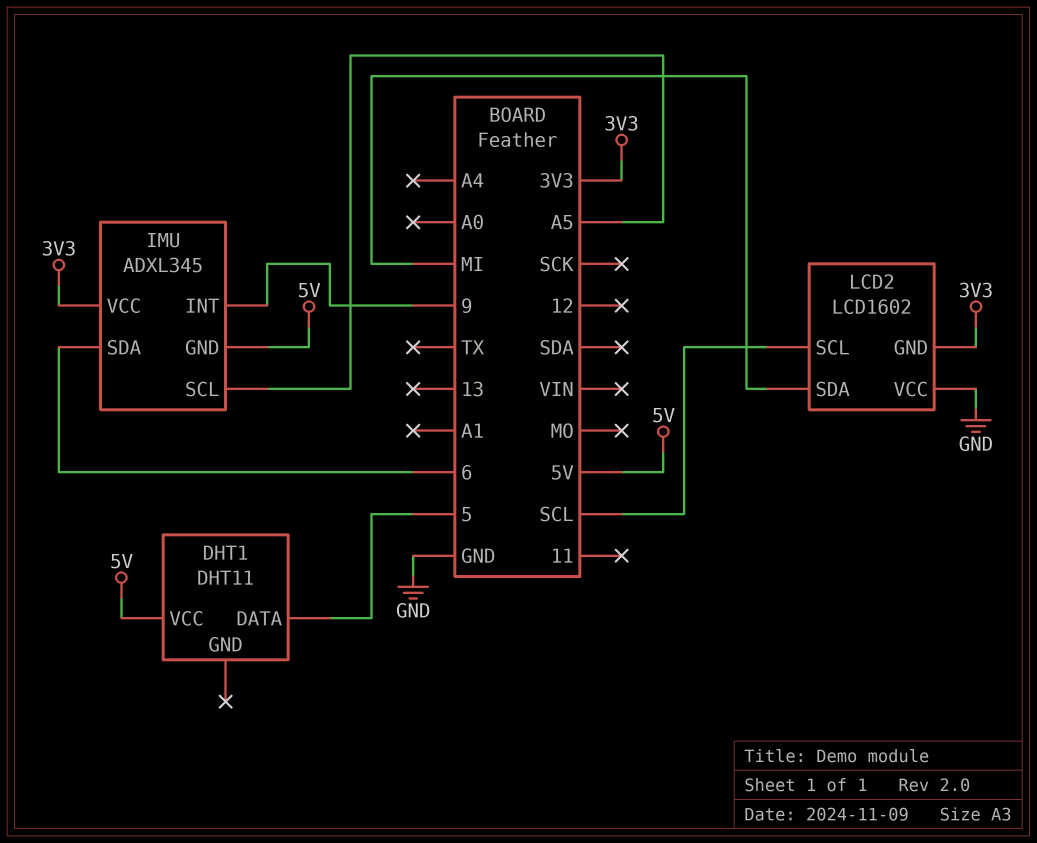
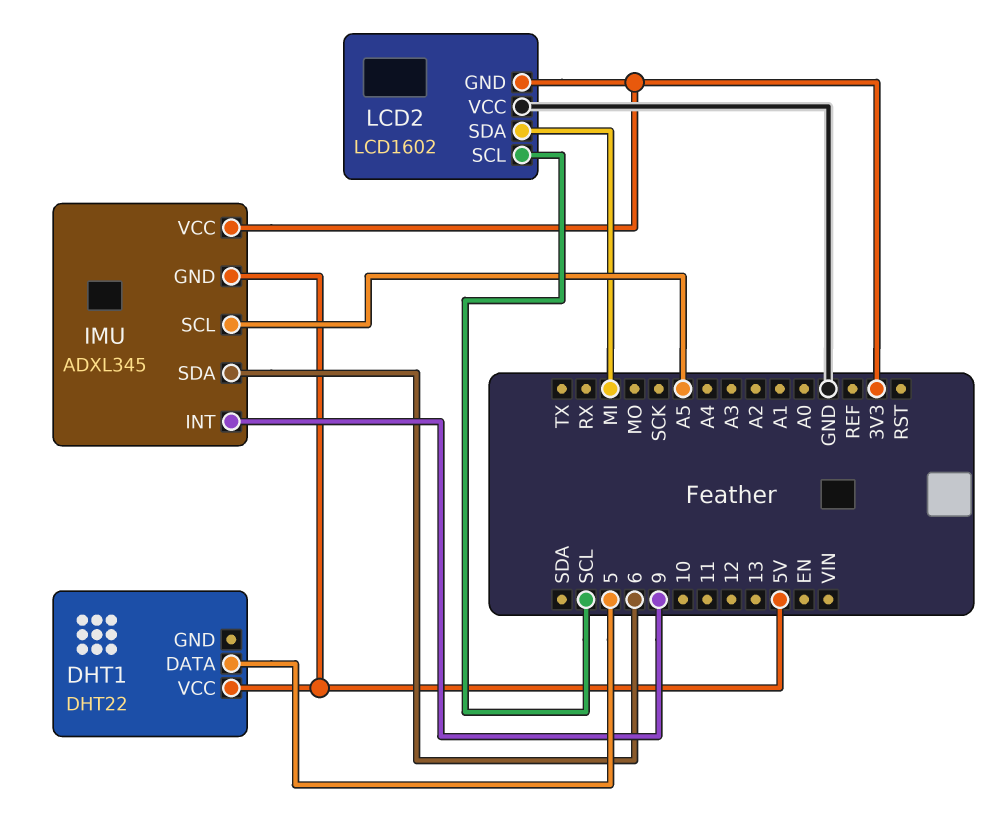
DHT1: DHT11 -> DHT22

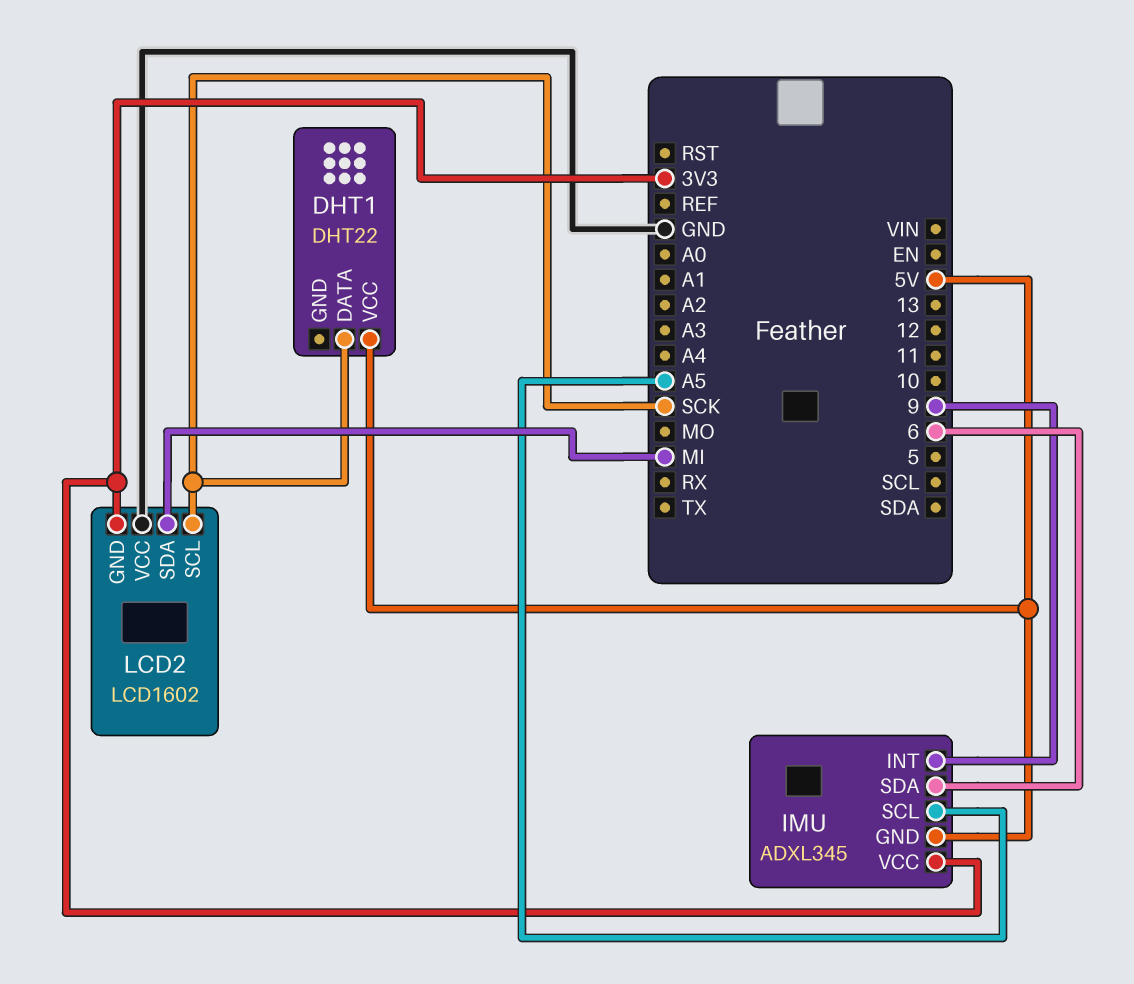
DHT1 pin DATA: 5 -> SCK
LCD2 pin SCL: SCL -> SCK

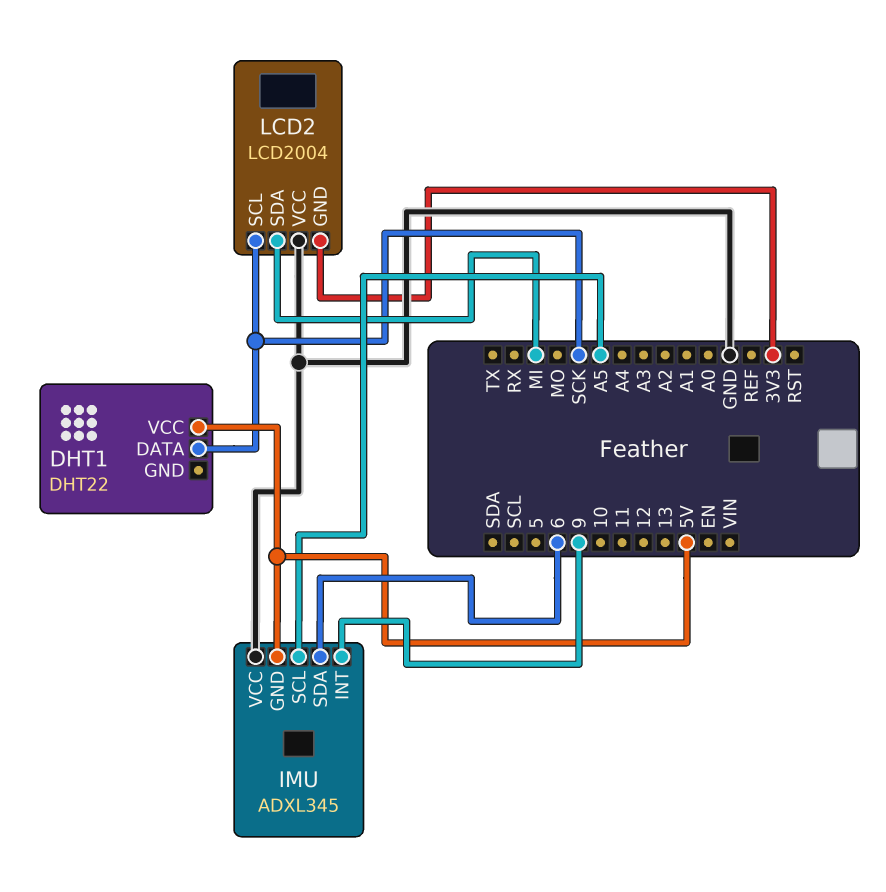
IMU pin VCC: 3V3 -> GND
LCD2: LCD1602 -> LCD2004

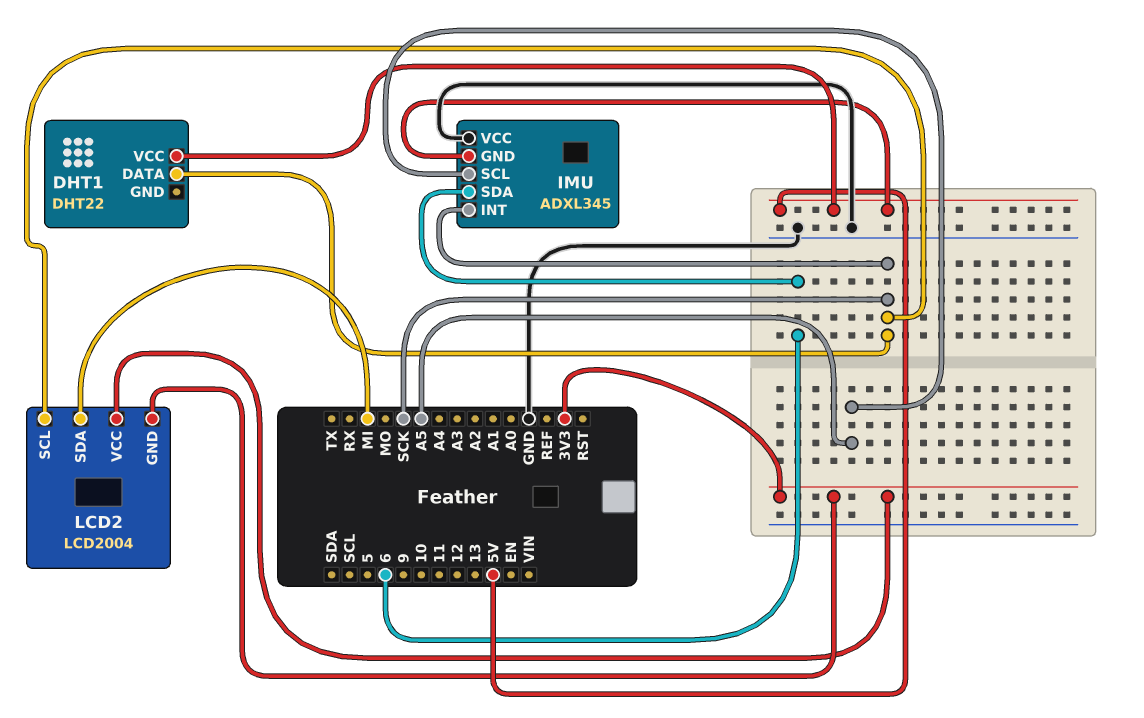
IMU pin INT: 9 -> SCK
LCD2 pin VCC: GND -> 3V3

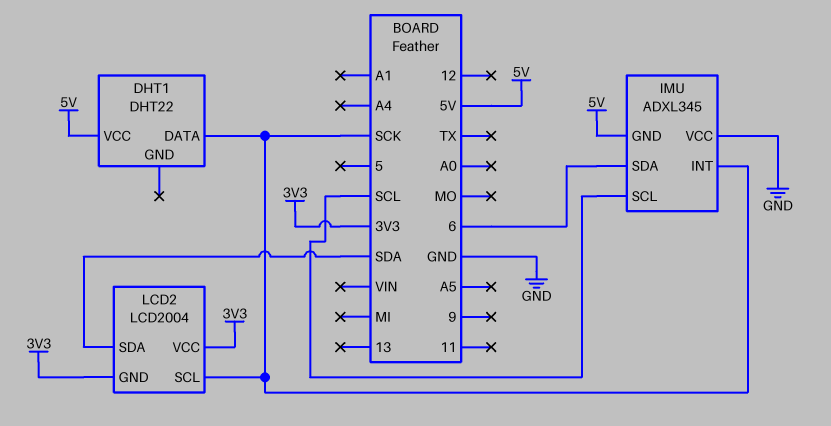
IMU pin SCL: A5 -> SCL
LCD2 pin SDA: MI -> SDA

